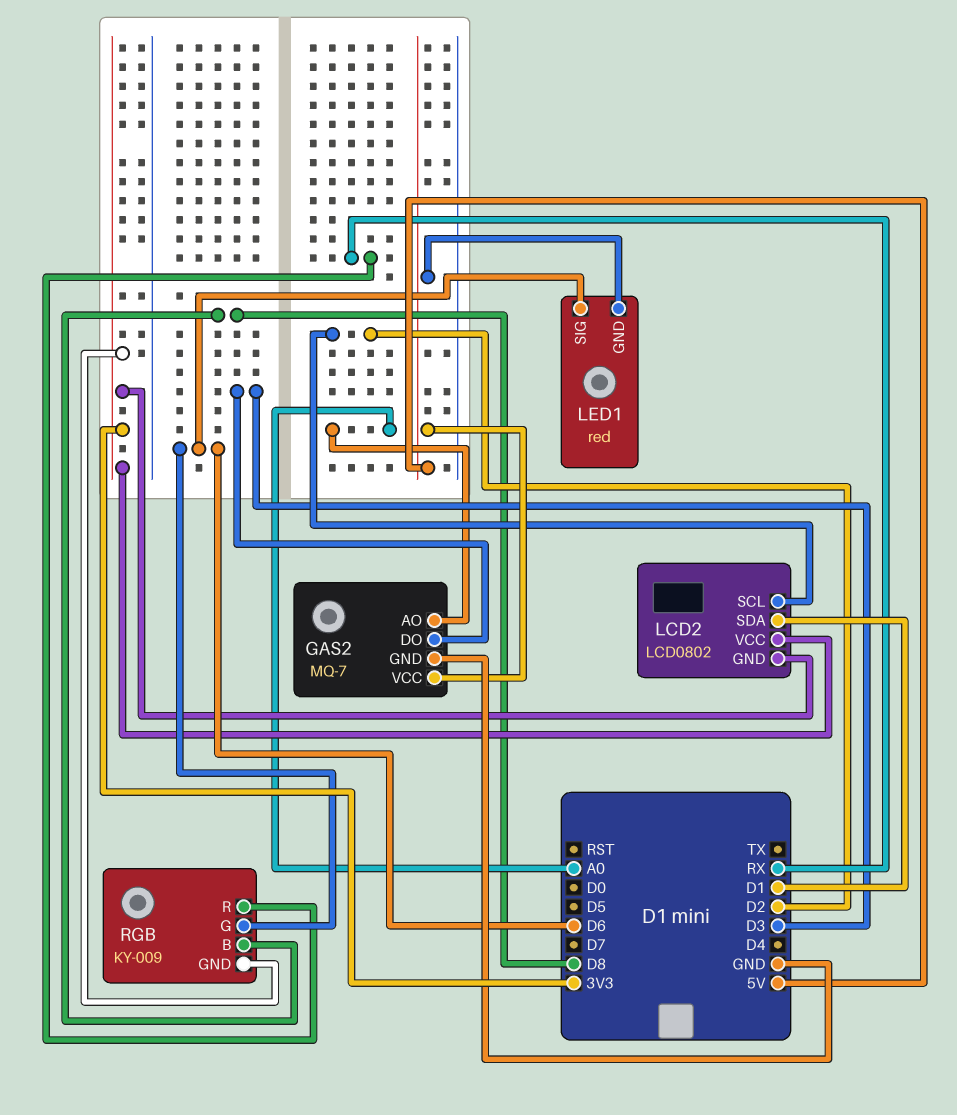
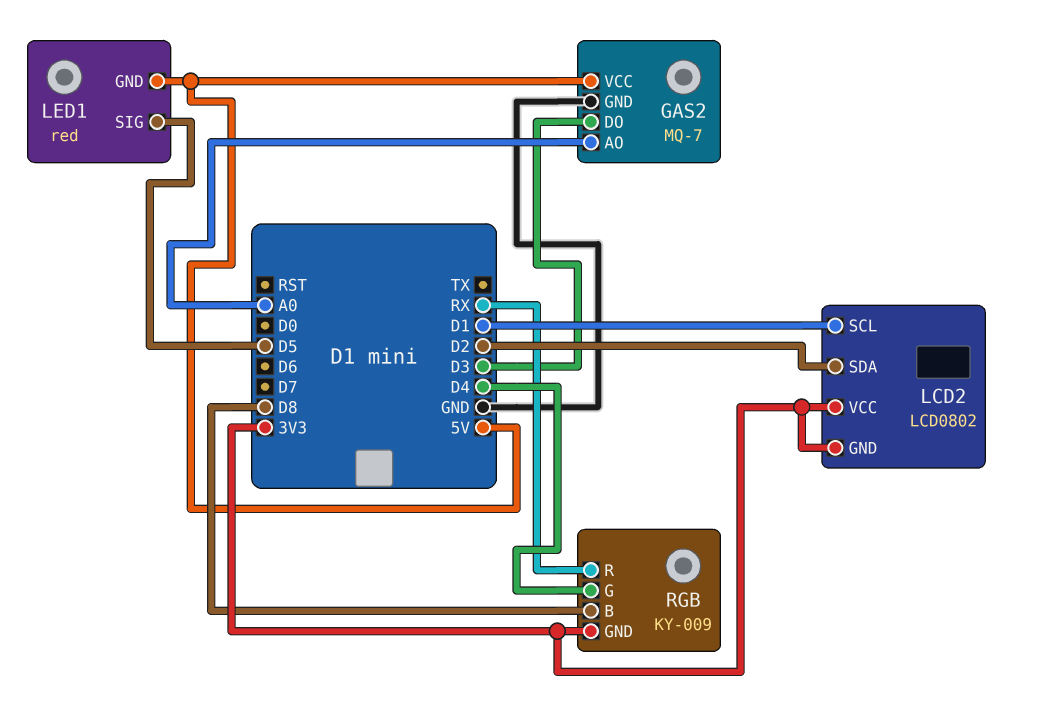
LCD2 pin SCL: D2 -> D1
LCD2 pin SDA: D1 -> D2
LED1 pin SIG: D6 -> D5
RGB pin G: D6 -> D4

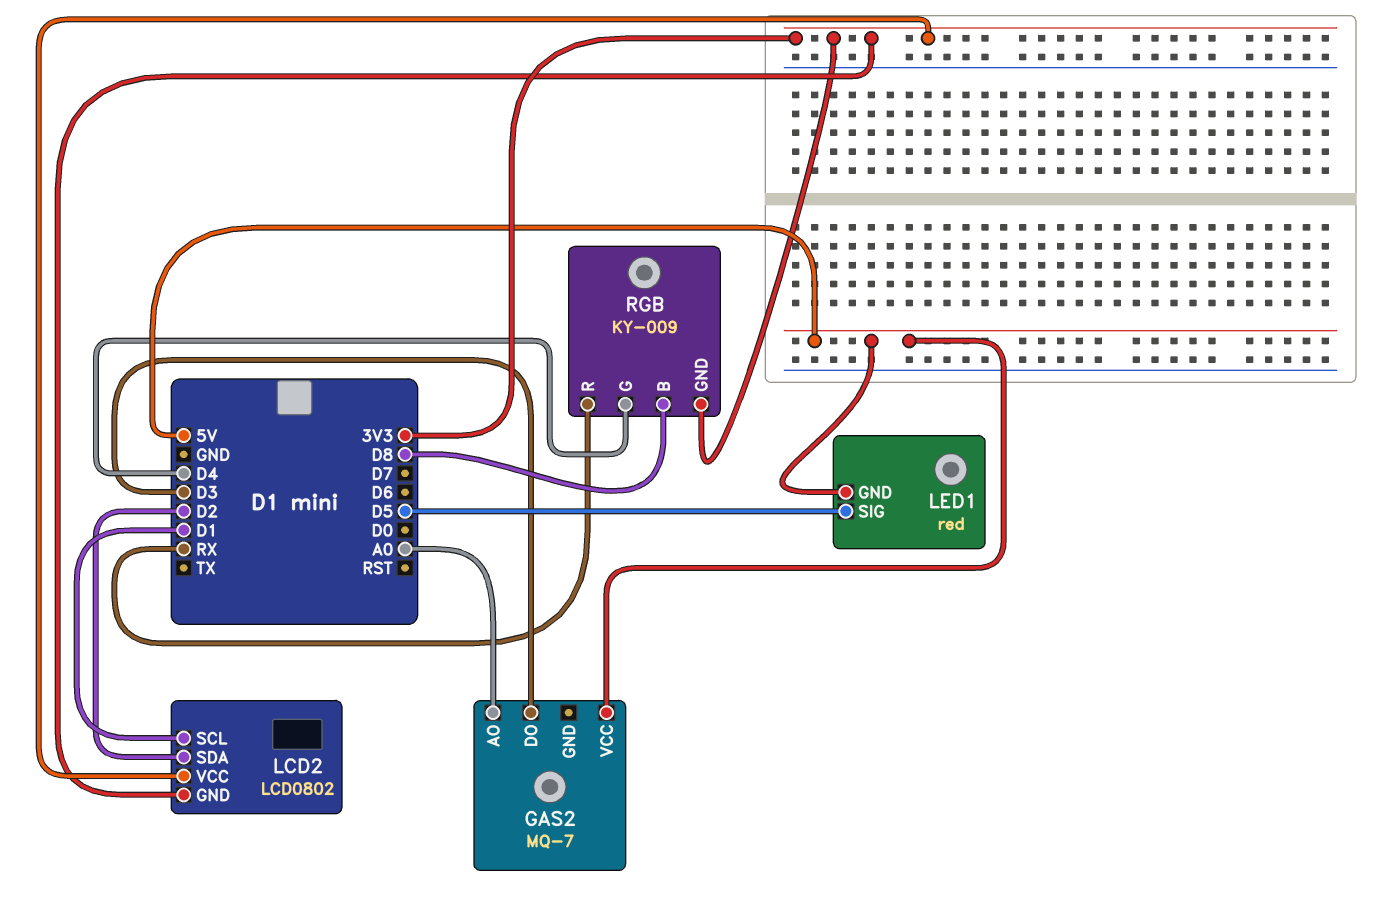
GAS2 pin GND: GND -> none

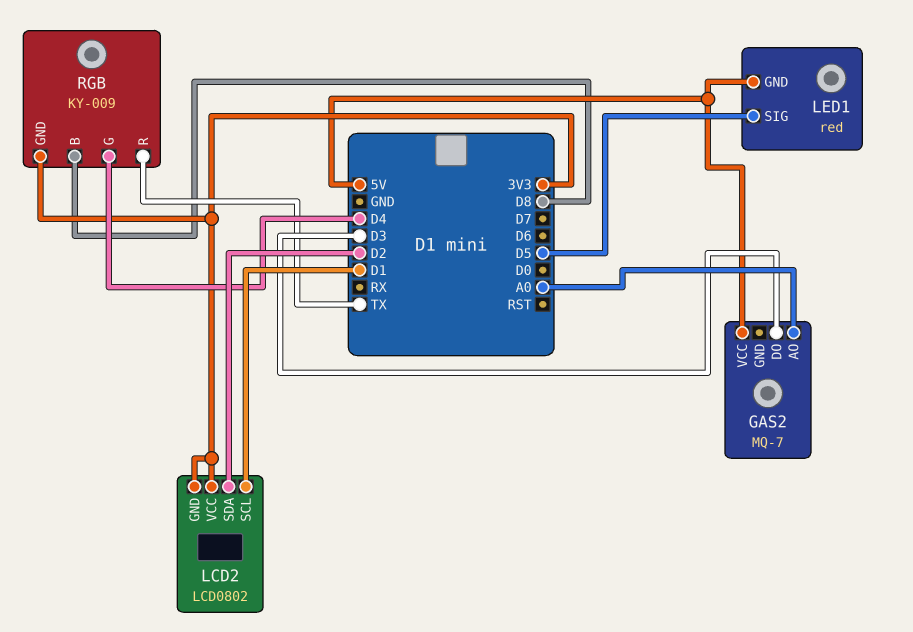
RGB pin R: RX -> TX

